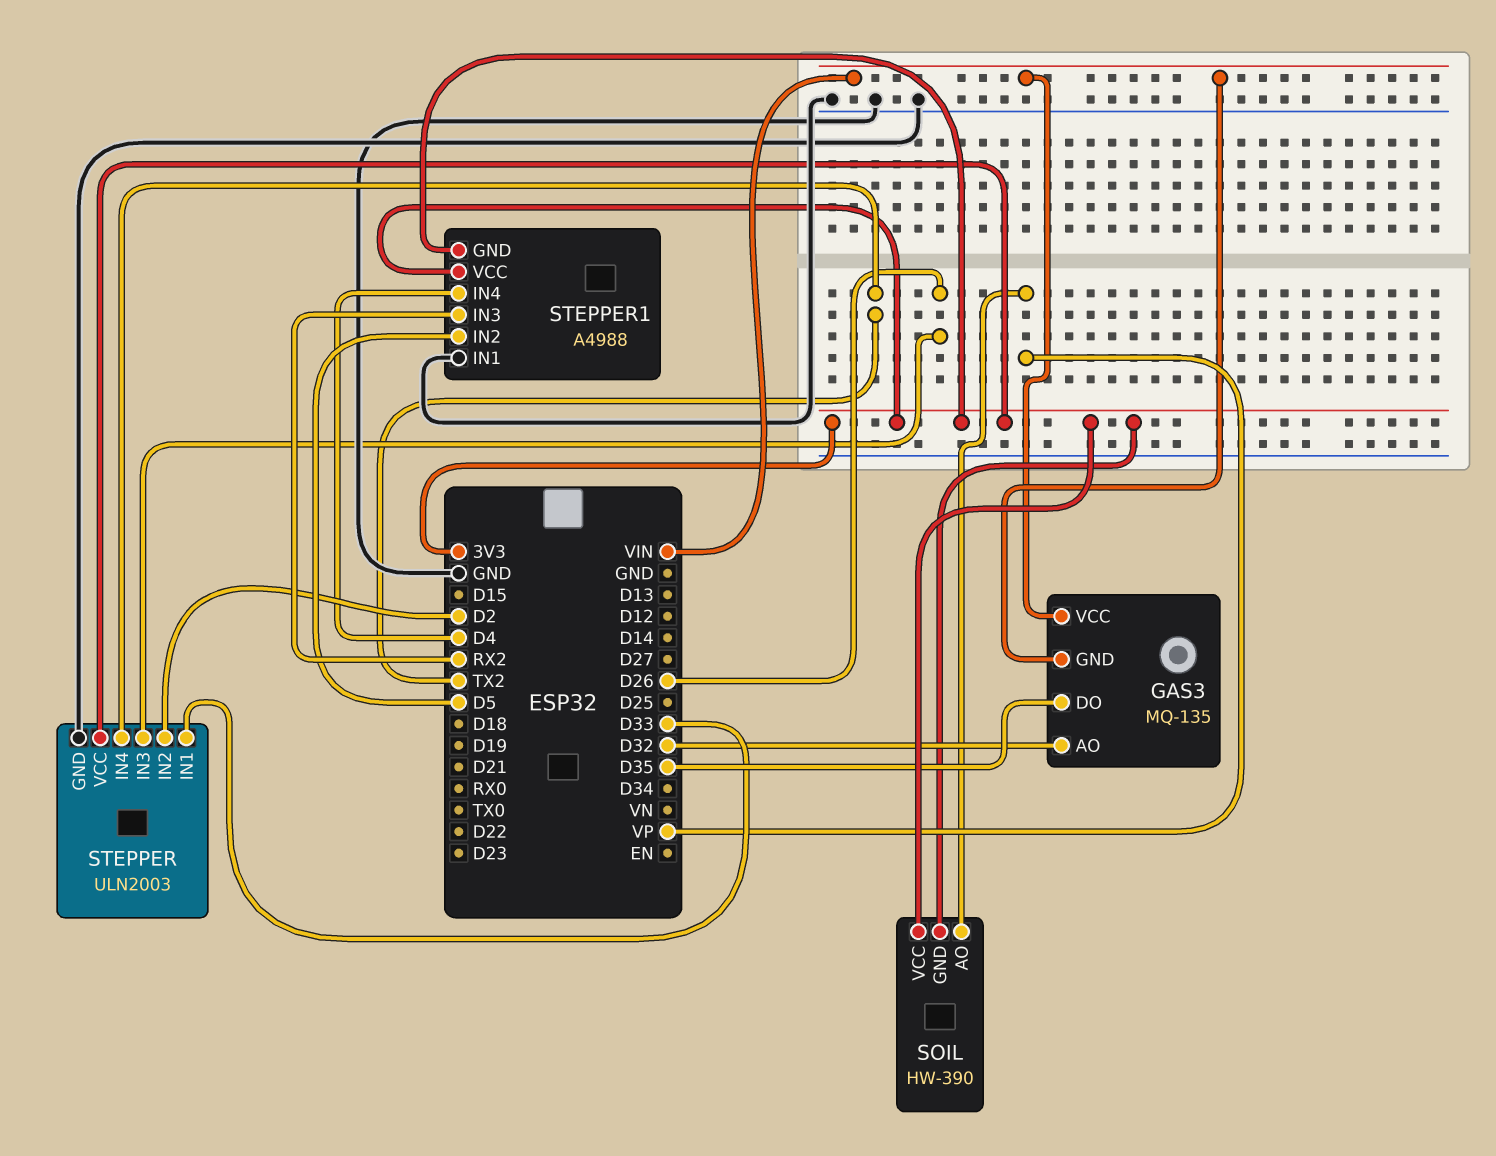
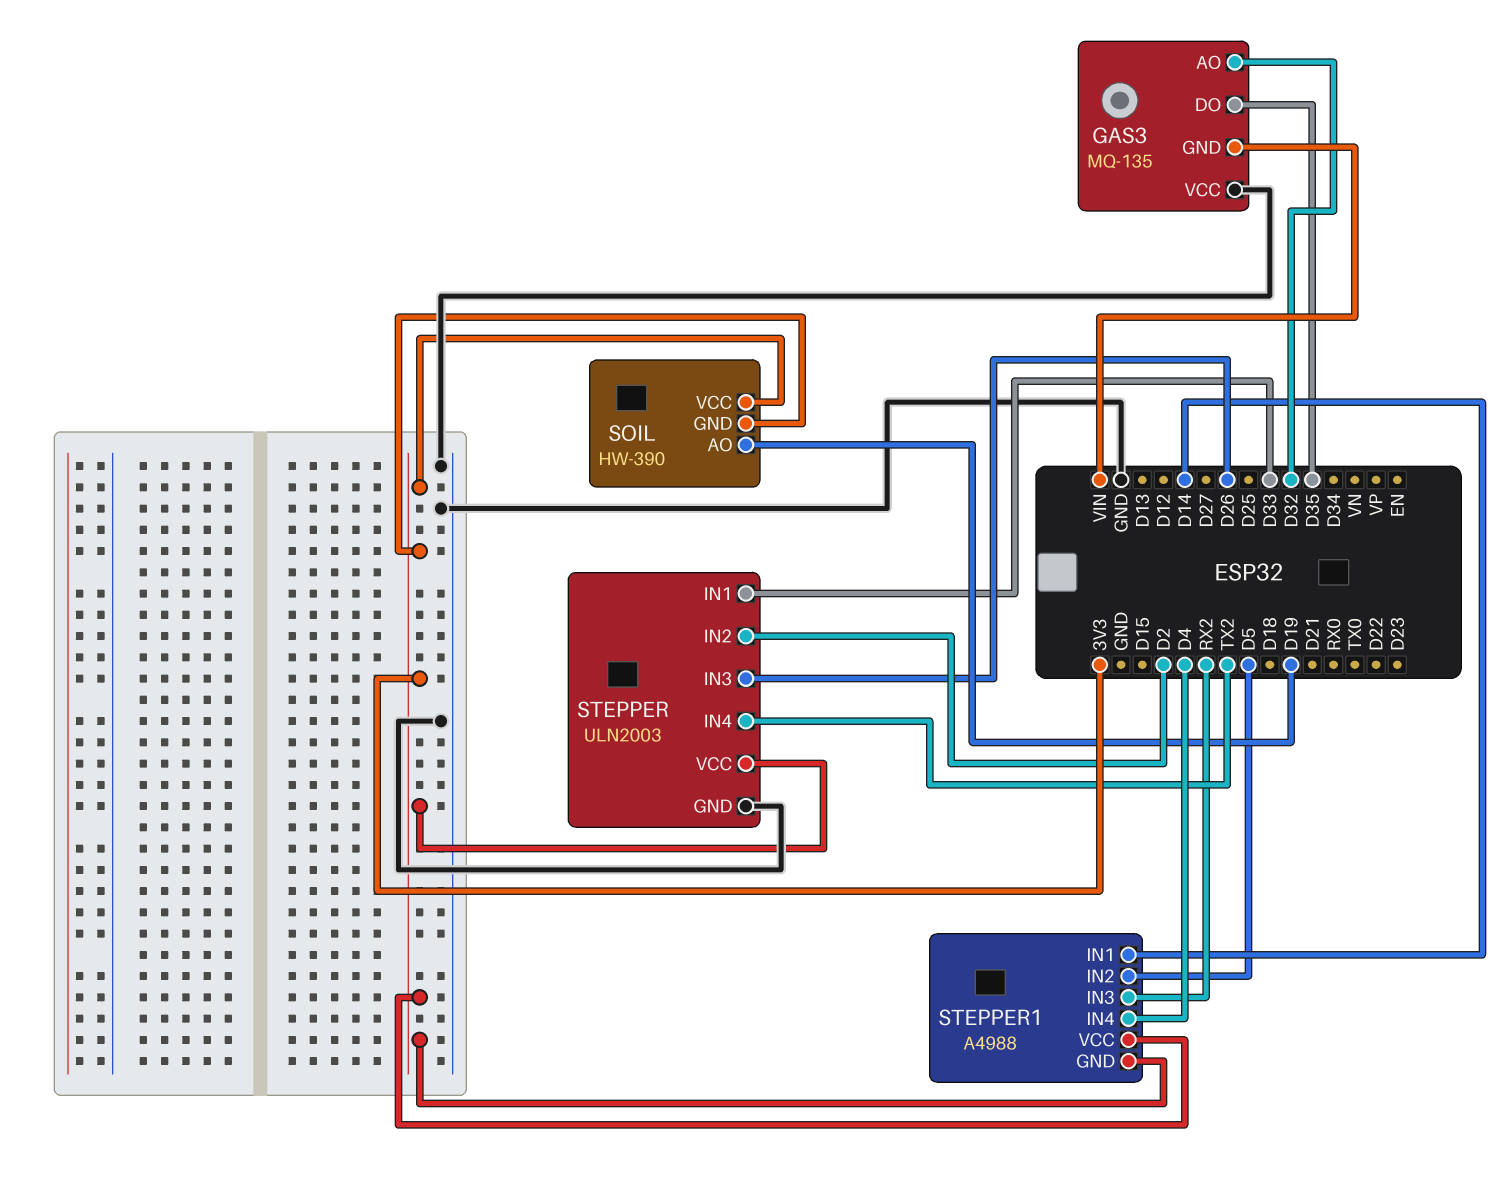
GAS3 pin VCC: VIN -> GND
SOIL pin AO: VP -> D19
STEPPER1 pin IN1: GND -> D14

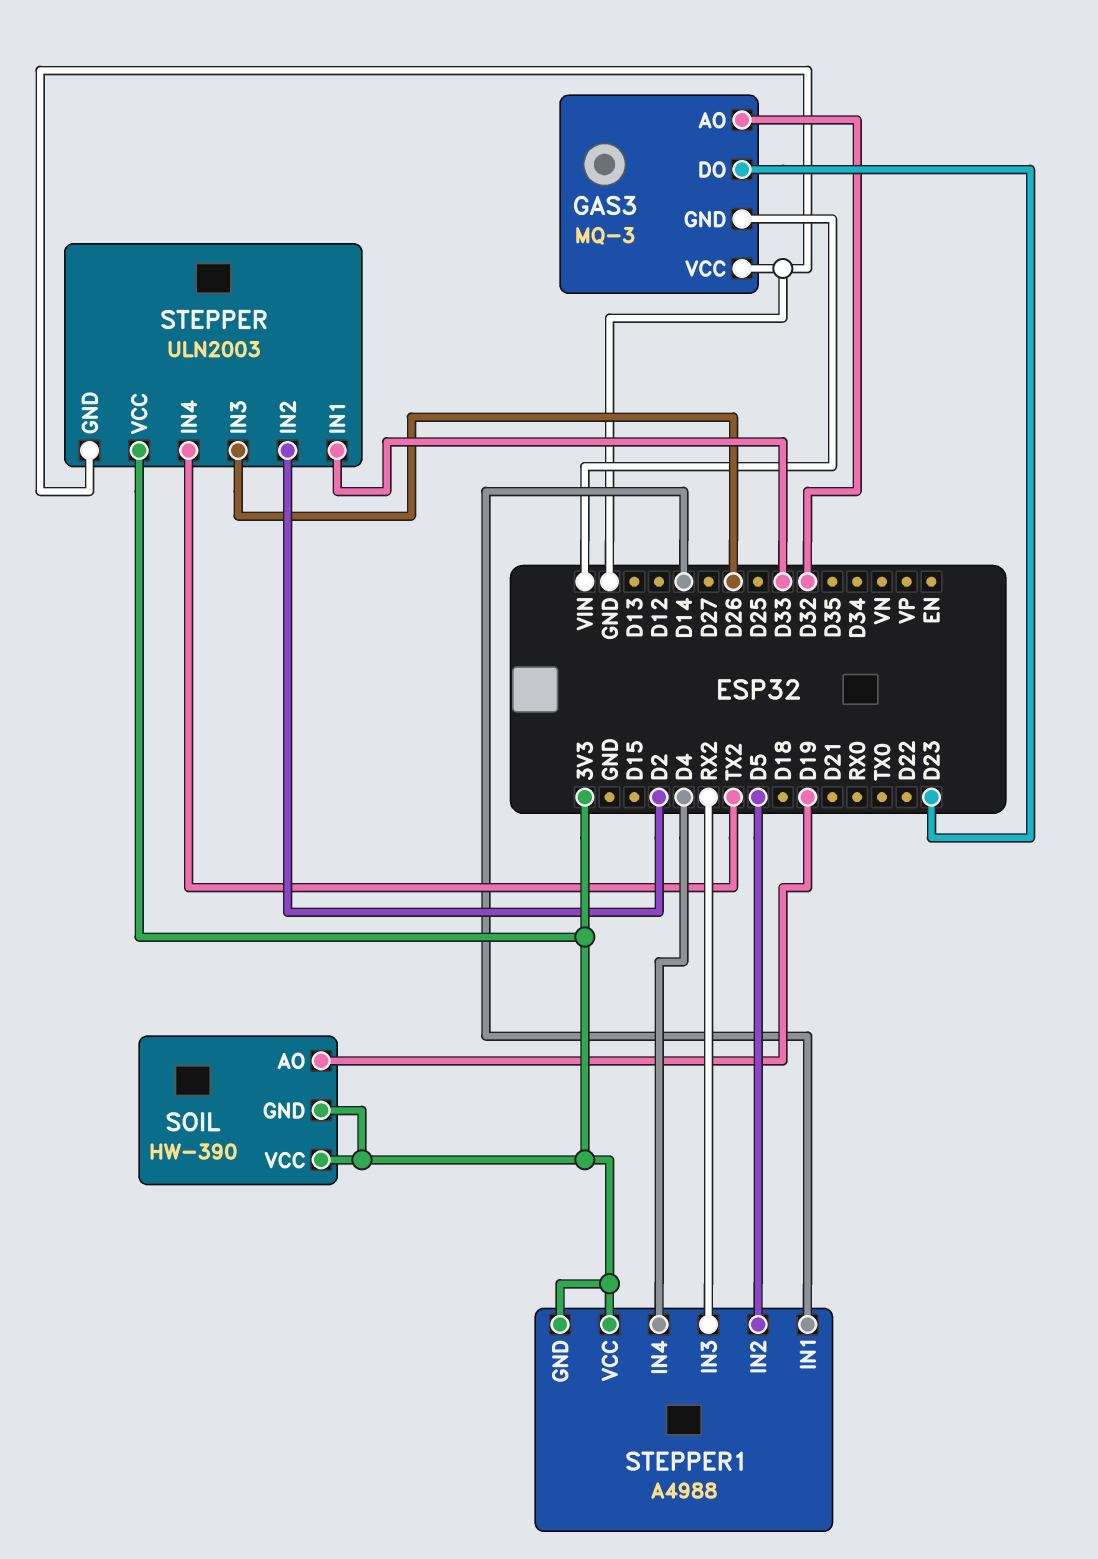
GAS3: MQ-135 -> MQ-3
GAS3 pin DO: D35 -> D23

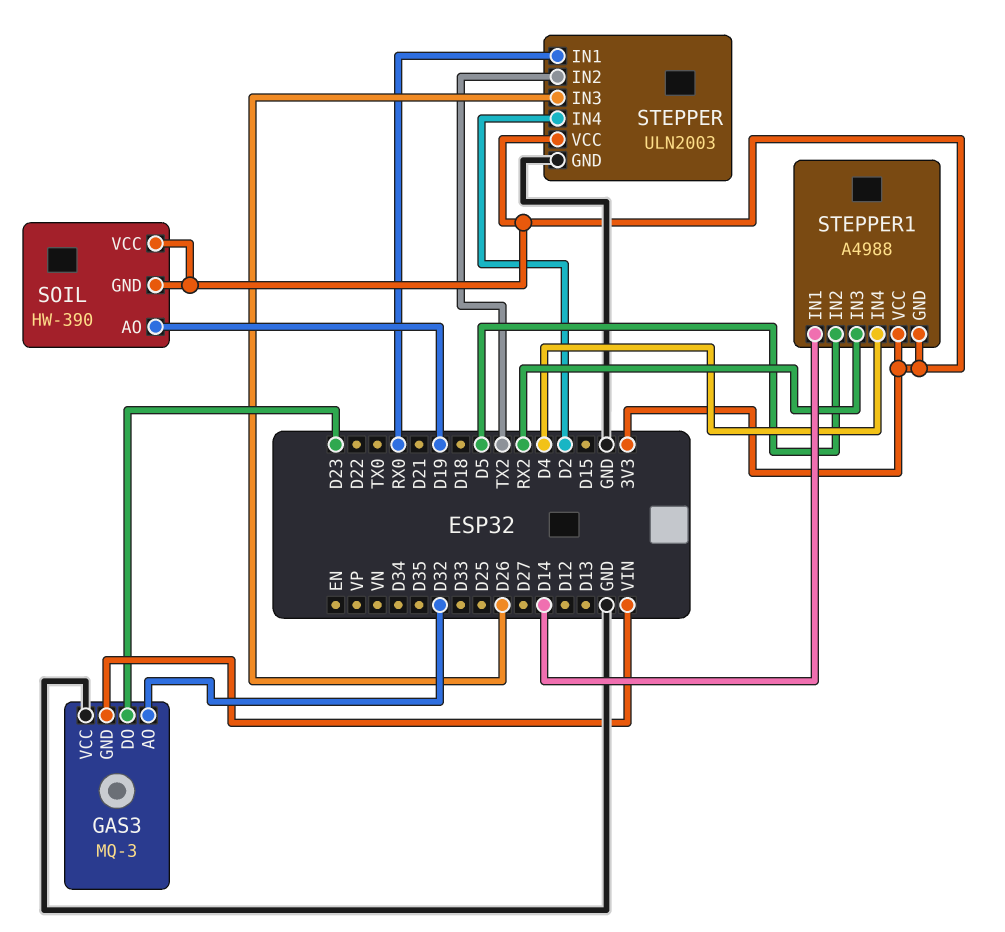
STEPPER pin IN1: D33 -> RX0
STEPPER pin IN2: D2 -> TX2
STEPPER pin IN4: TX2 -> D2

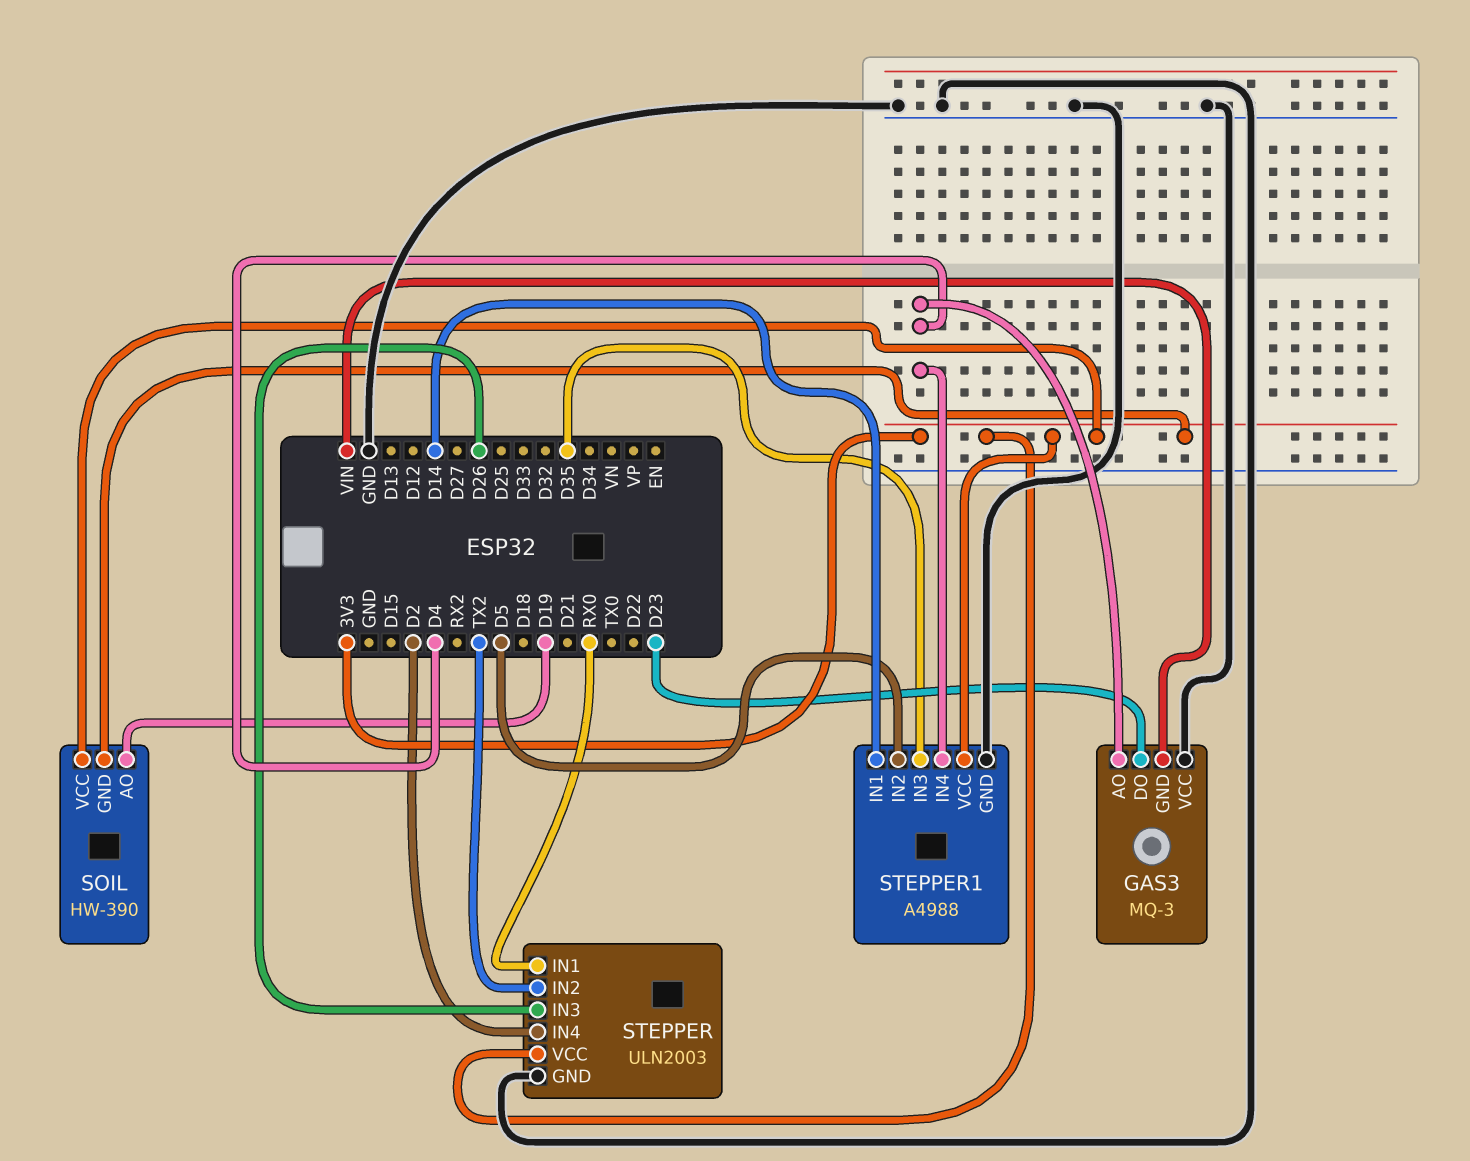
GAS3 pin AO: D32 -> D4
STEPPER1 pin GND: 3V3 -> GND
STEPPER1 pin IN3: RX2 -> D35

